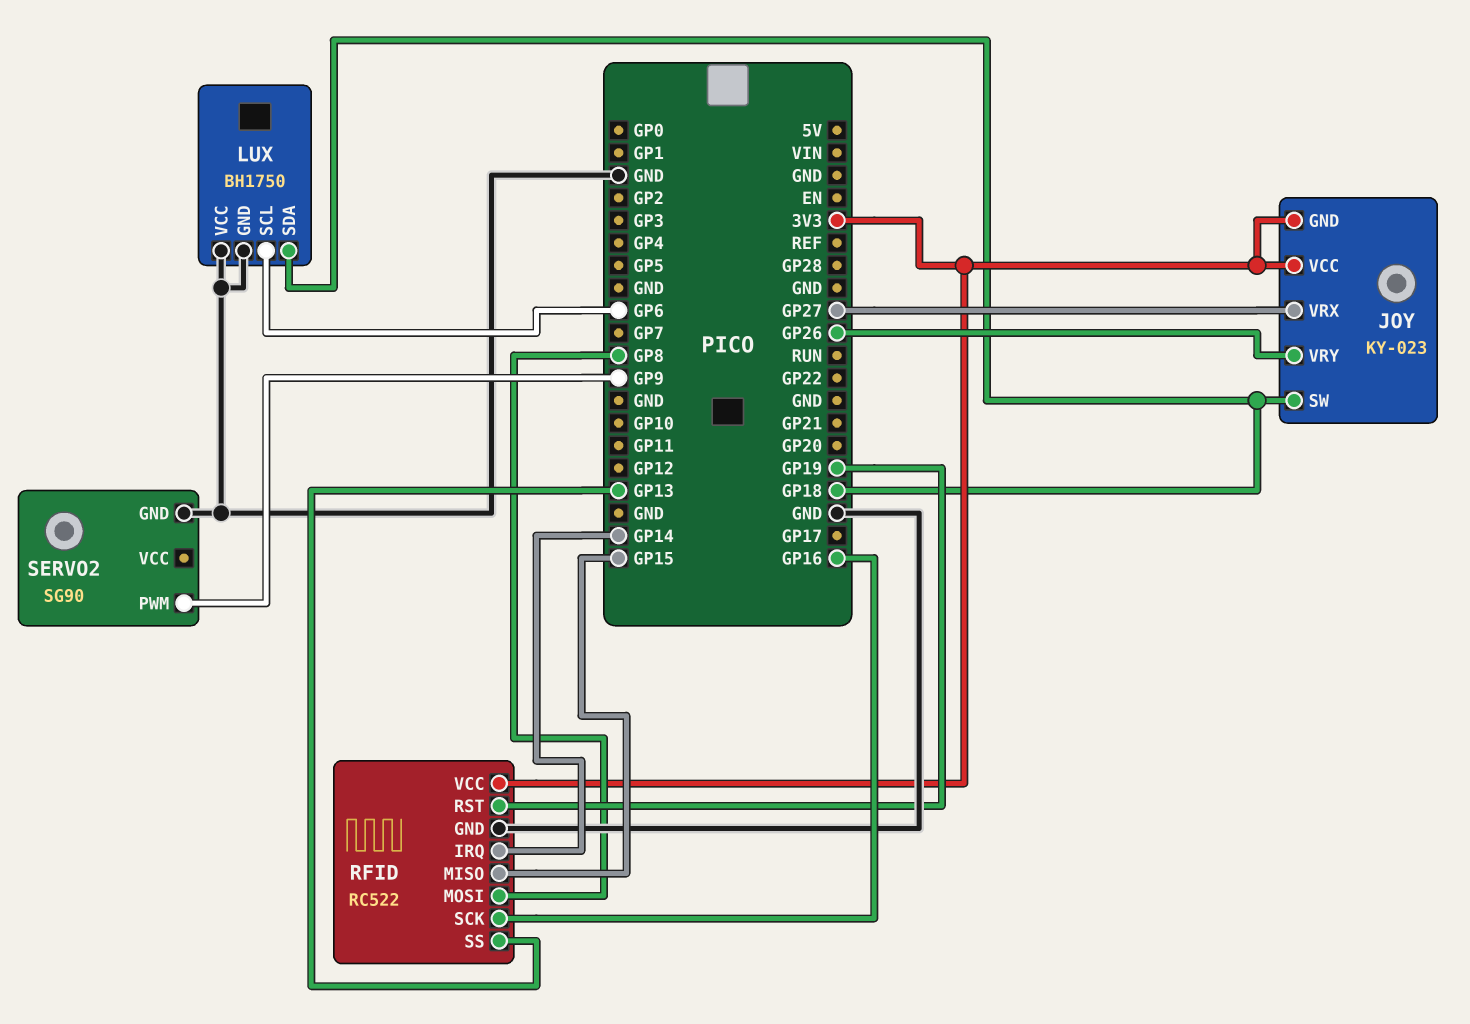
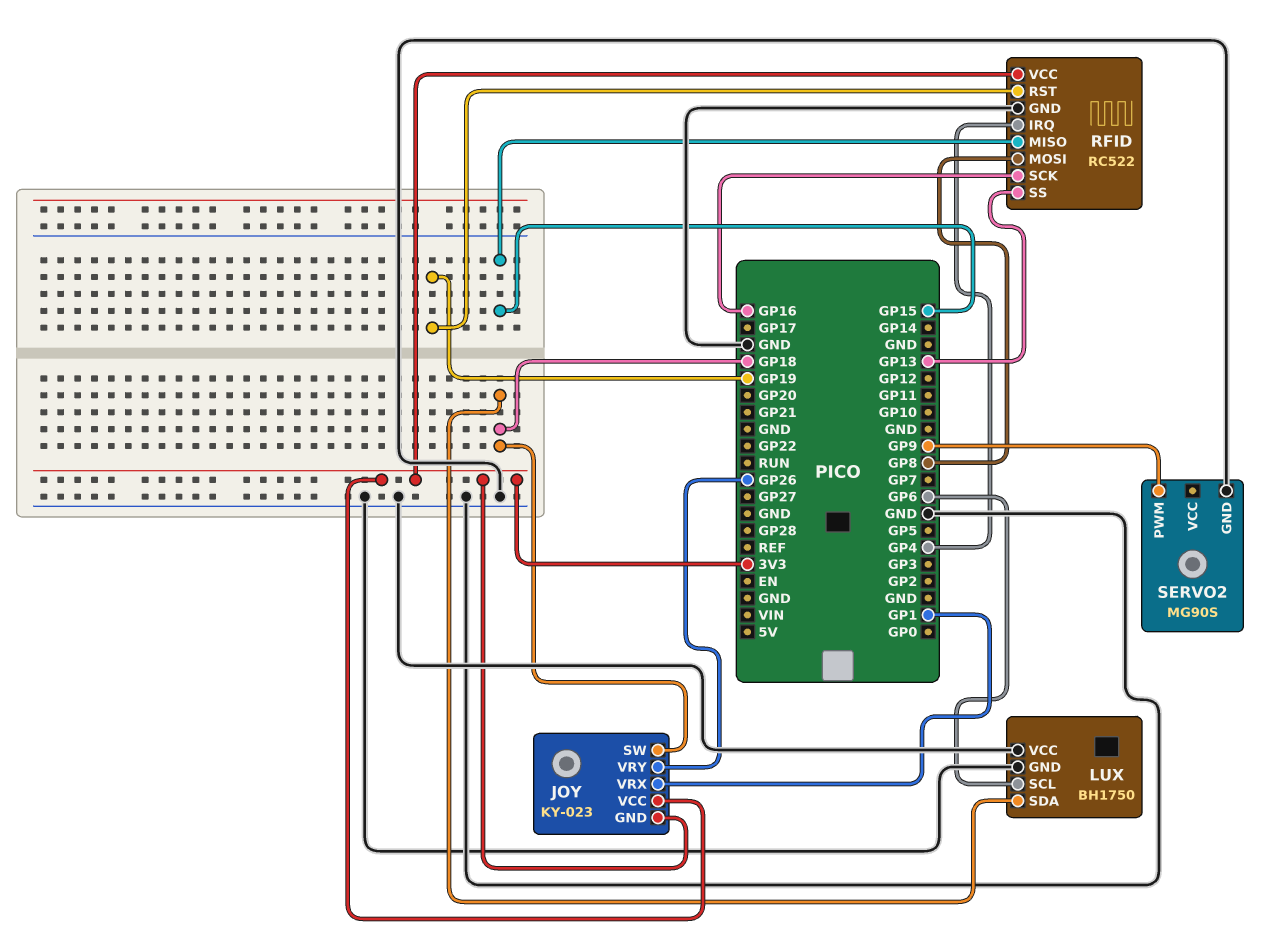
JOY pin VRX: GP27 -> GP1
RFID pin IRQ: GP14 -> GP4
SERVO2: SG90 -> MG90S

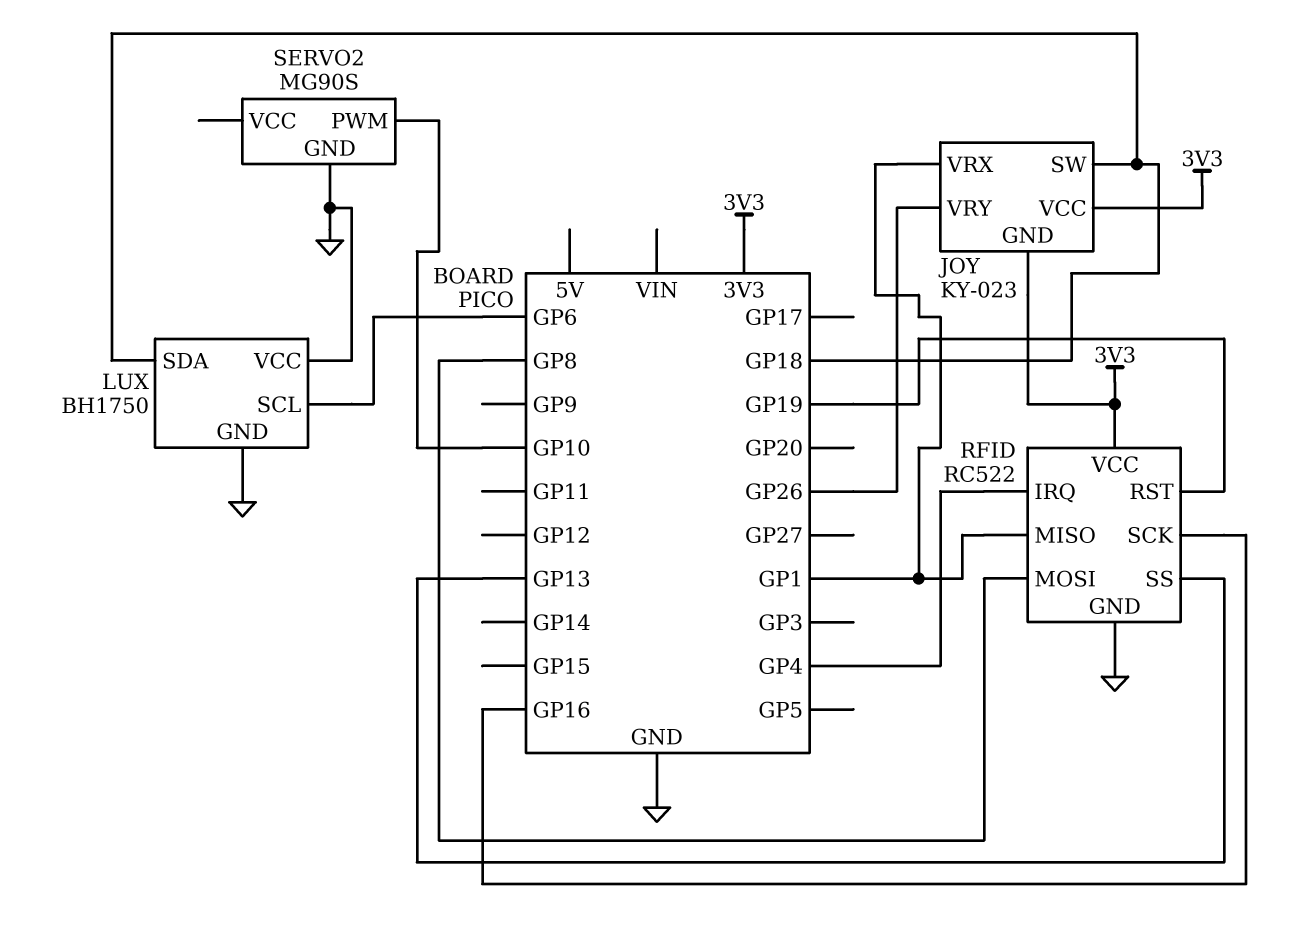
RFID pin MISO: GP15 -> GP1
SERVO2 pin PWM: GP9 -> GP10

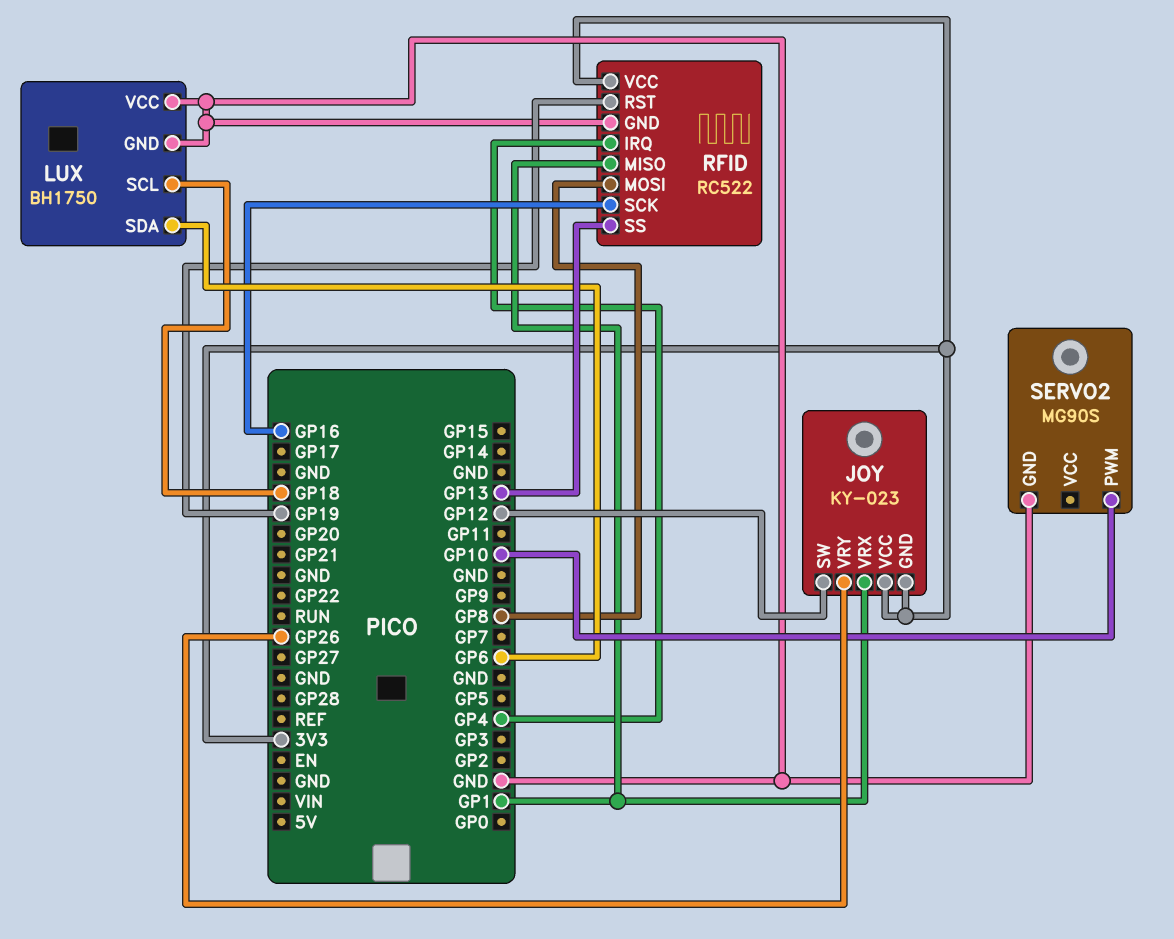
JOY pin SW: GP18 -> GP12
LUX pin SCL: GP6 -> GP18
LUX pin SDA: GP18 -> GP6

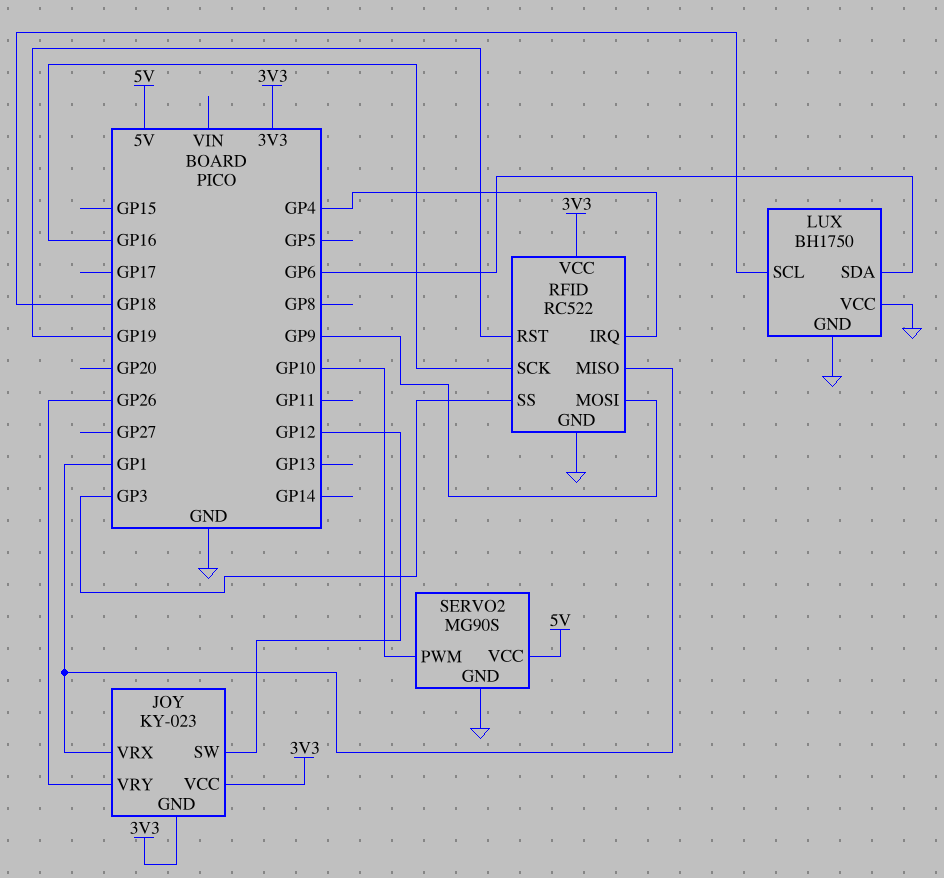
RFID pin MOSI: GP8 -> GP9
RFID pin SS: GP13 -> GP3
SERVO2 pin VCC: none -> 5V

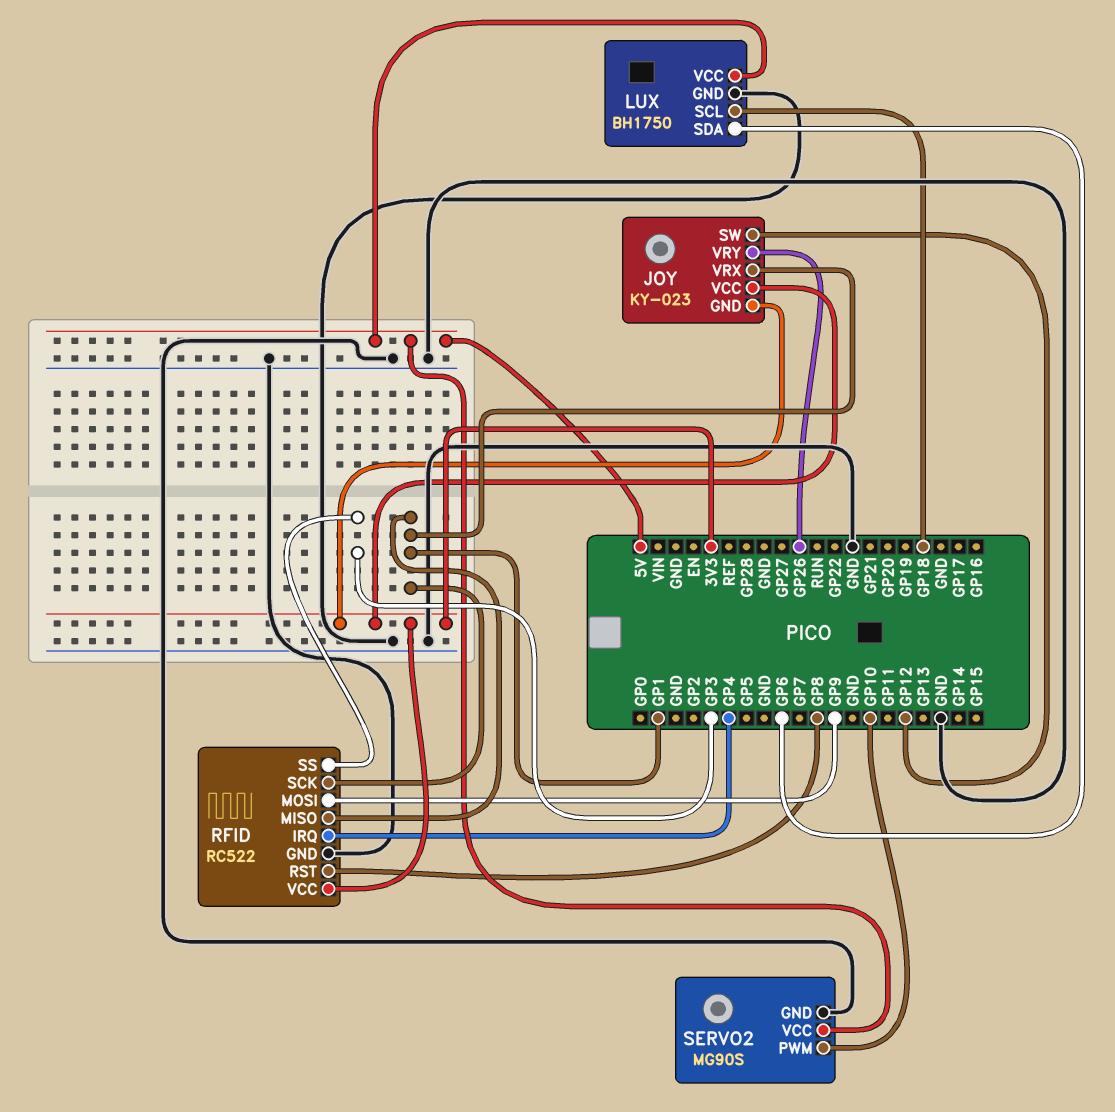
LUX pin VCC: GND -> 5V
RFID pin RST: GP19 -> GP8
RFID pin SCK: GP16 -> GP1

